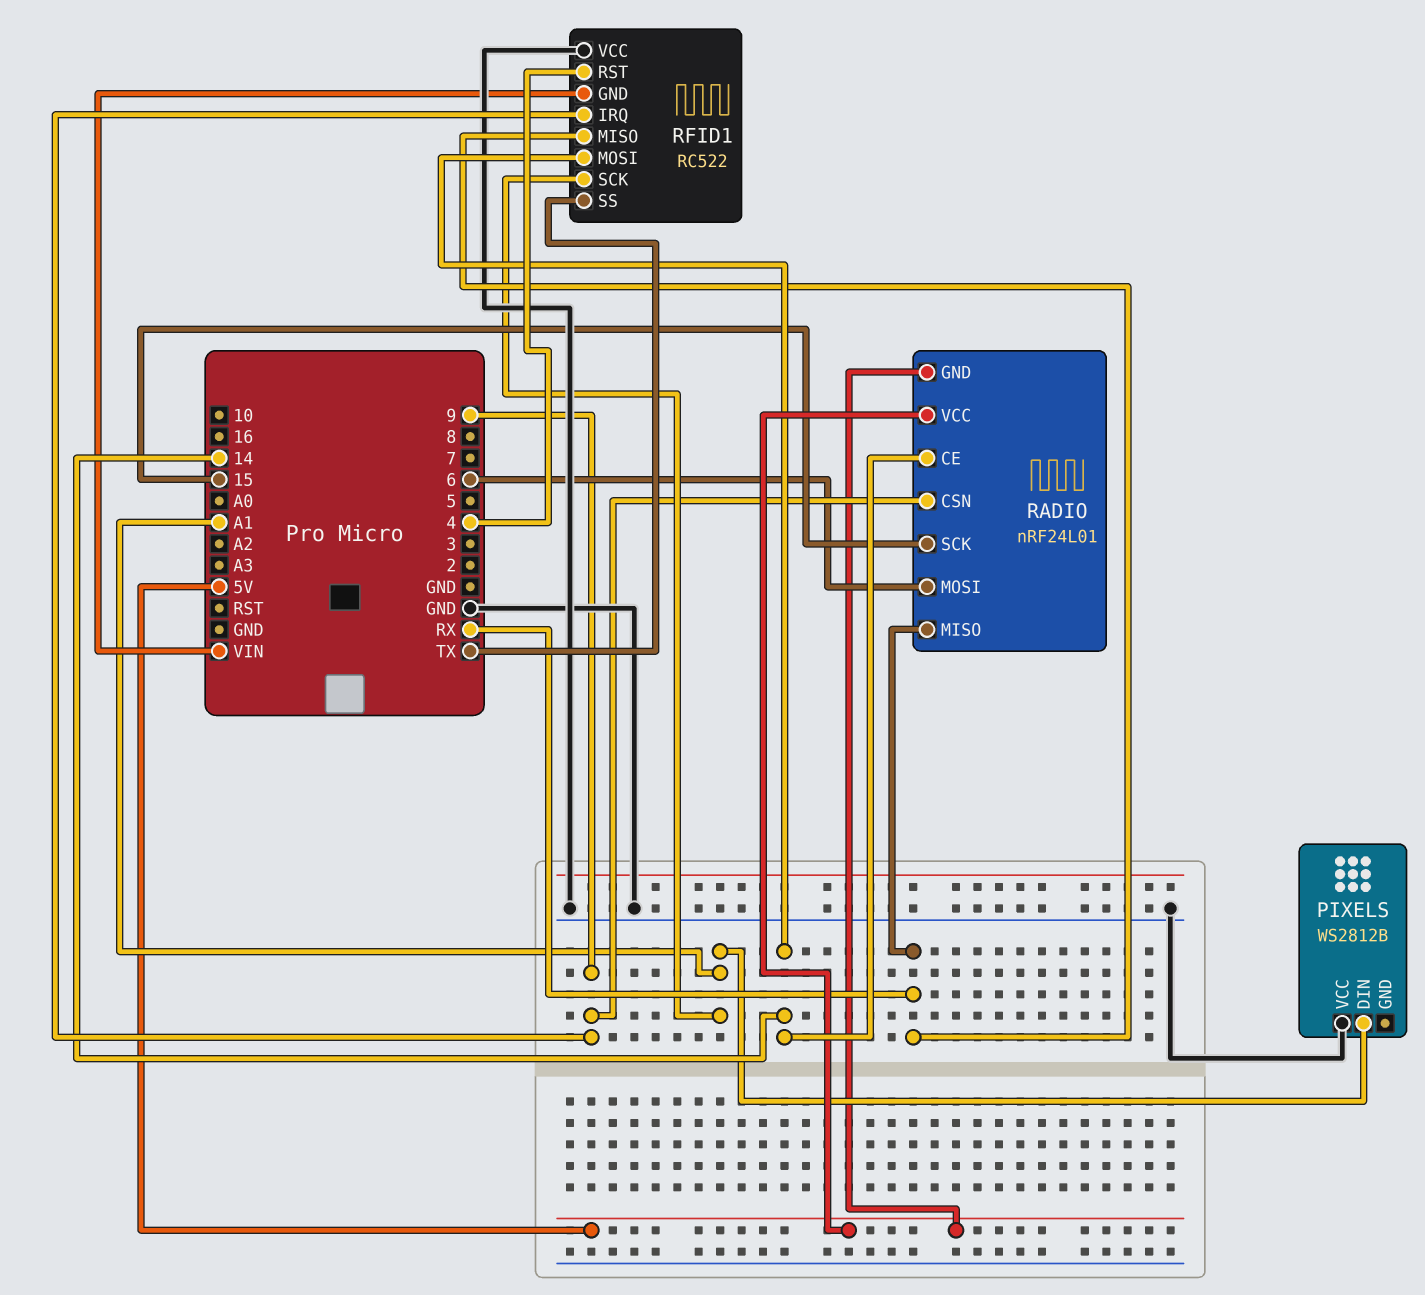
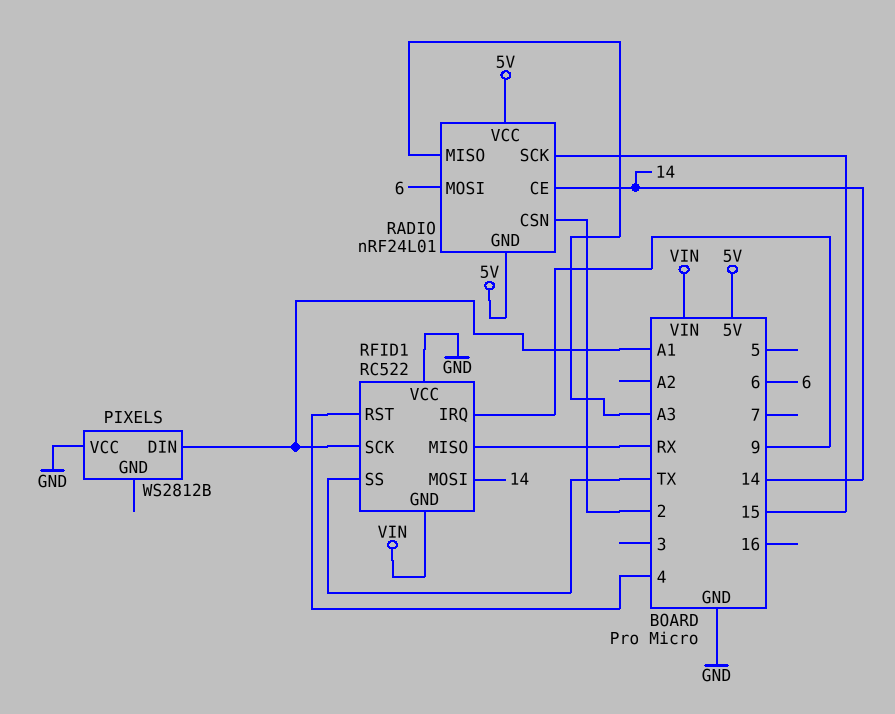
RADIO pin CSN: 9 -> 2
RADIO pin MISO: RX -> A3

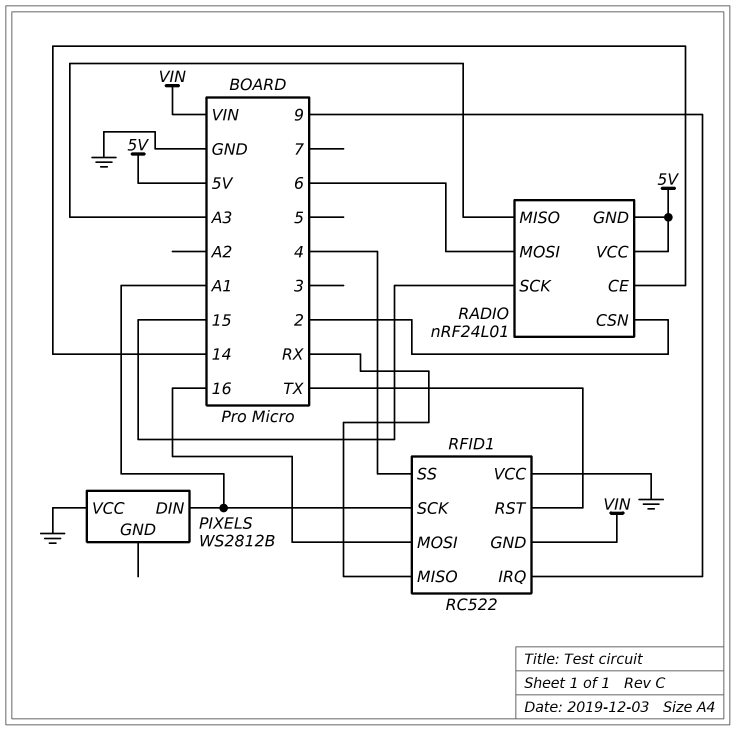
RFID1 pin MOSI: 14 -> 16
RFID1 pin RST: 4 -> TX
RFID1 pin SS: TX -> 4

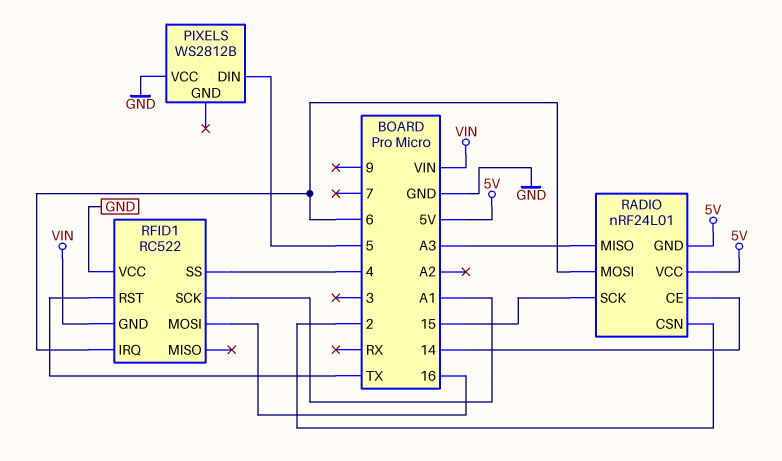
PIXELS pin DIN: A1 -> 5
RFID1 pin IRQ: 9 -> 6
RFID1 pin MISO: RX -> none

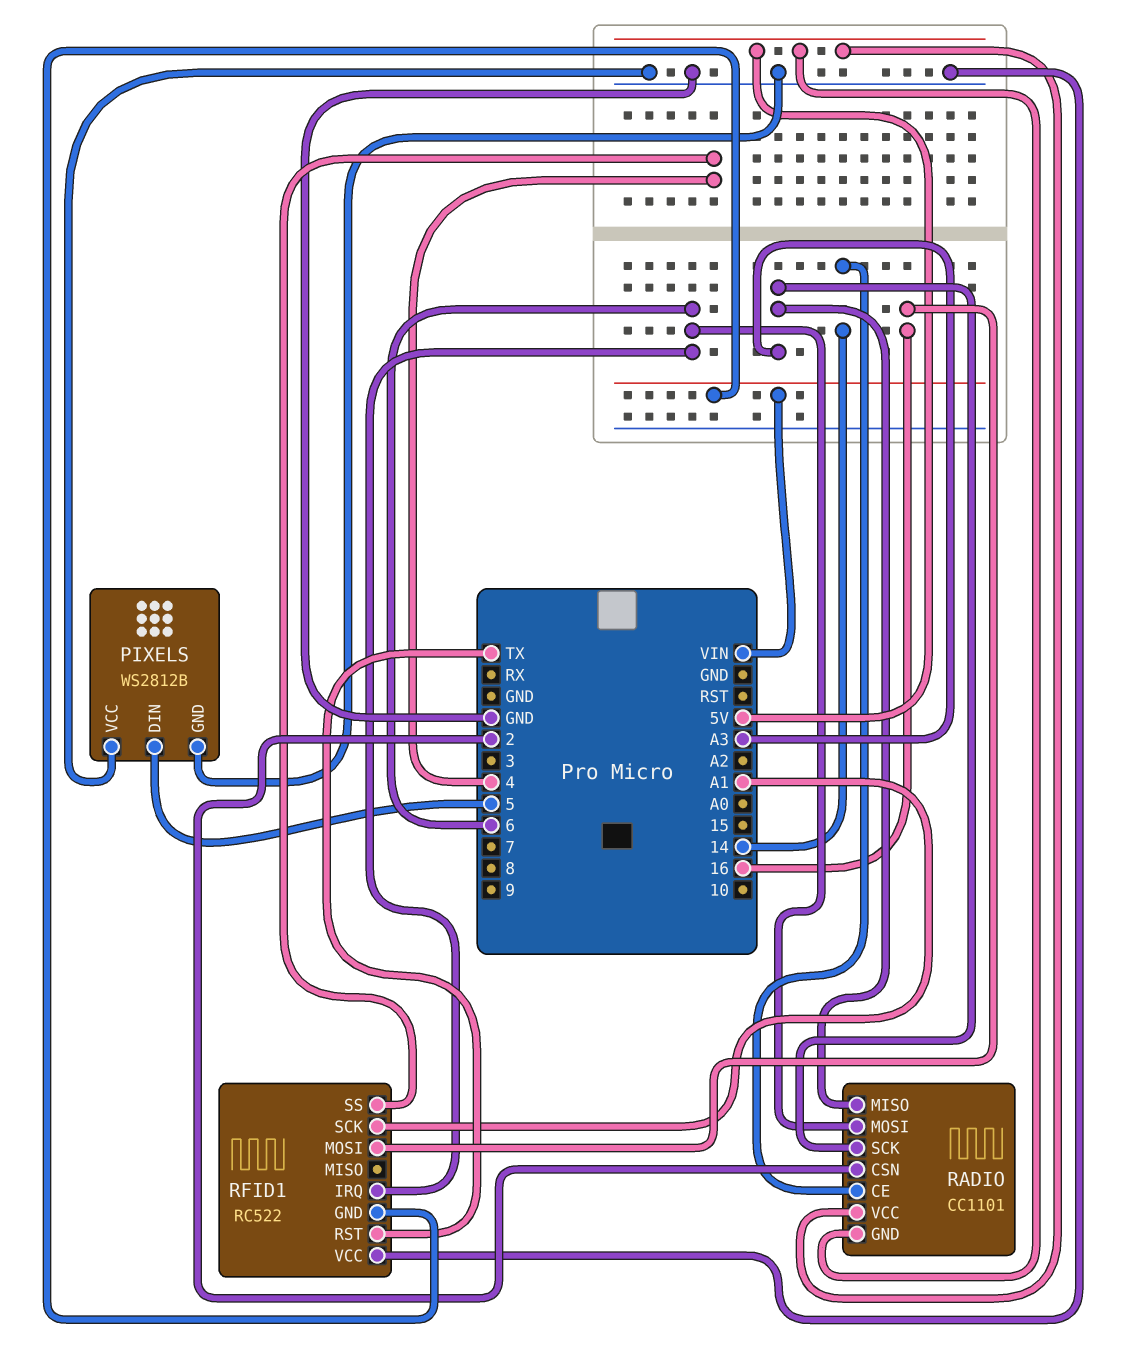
PIXELS pin GND: none -> GND
RADIO: nRF24L01 -> CC1101
RADIO pin SCK: 15 -> A3

